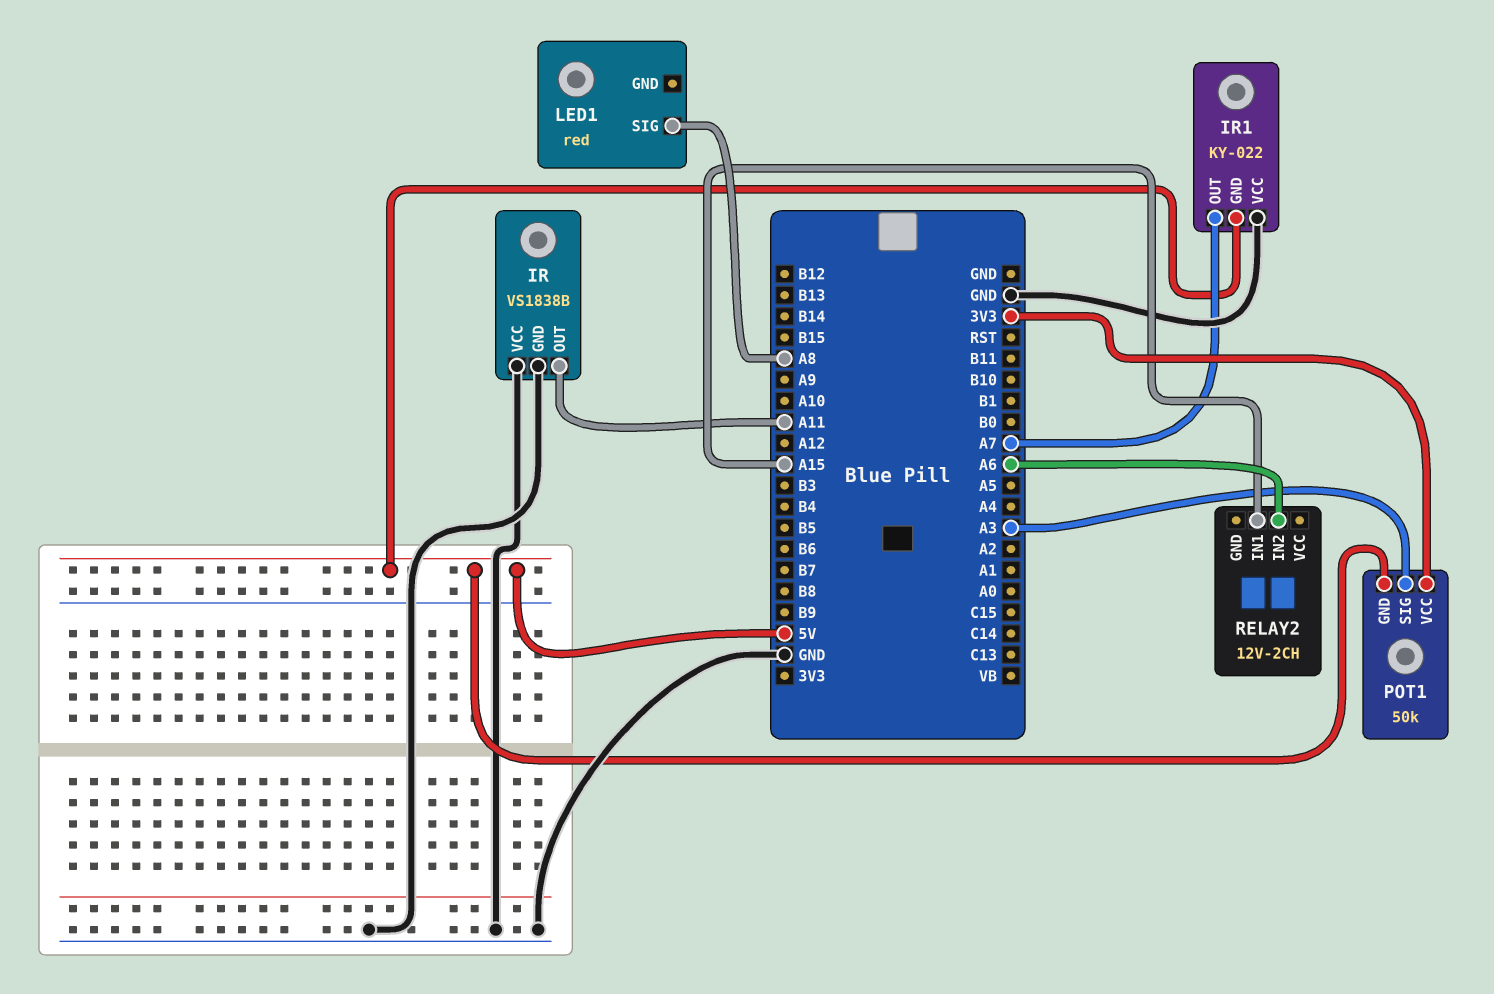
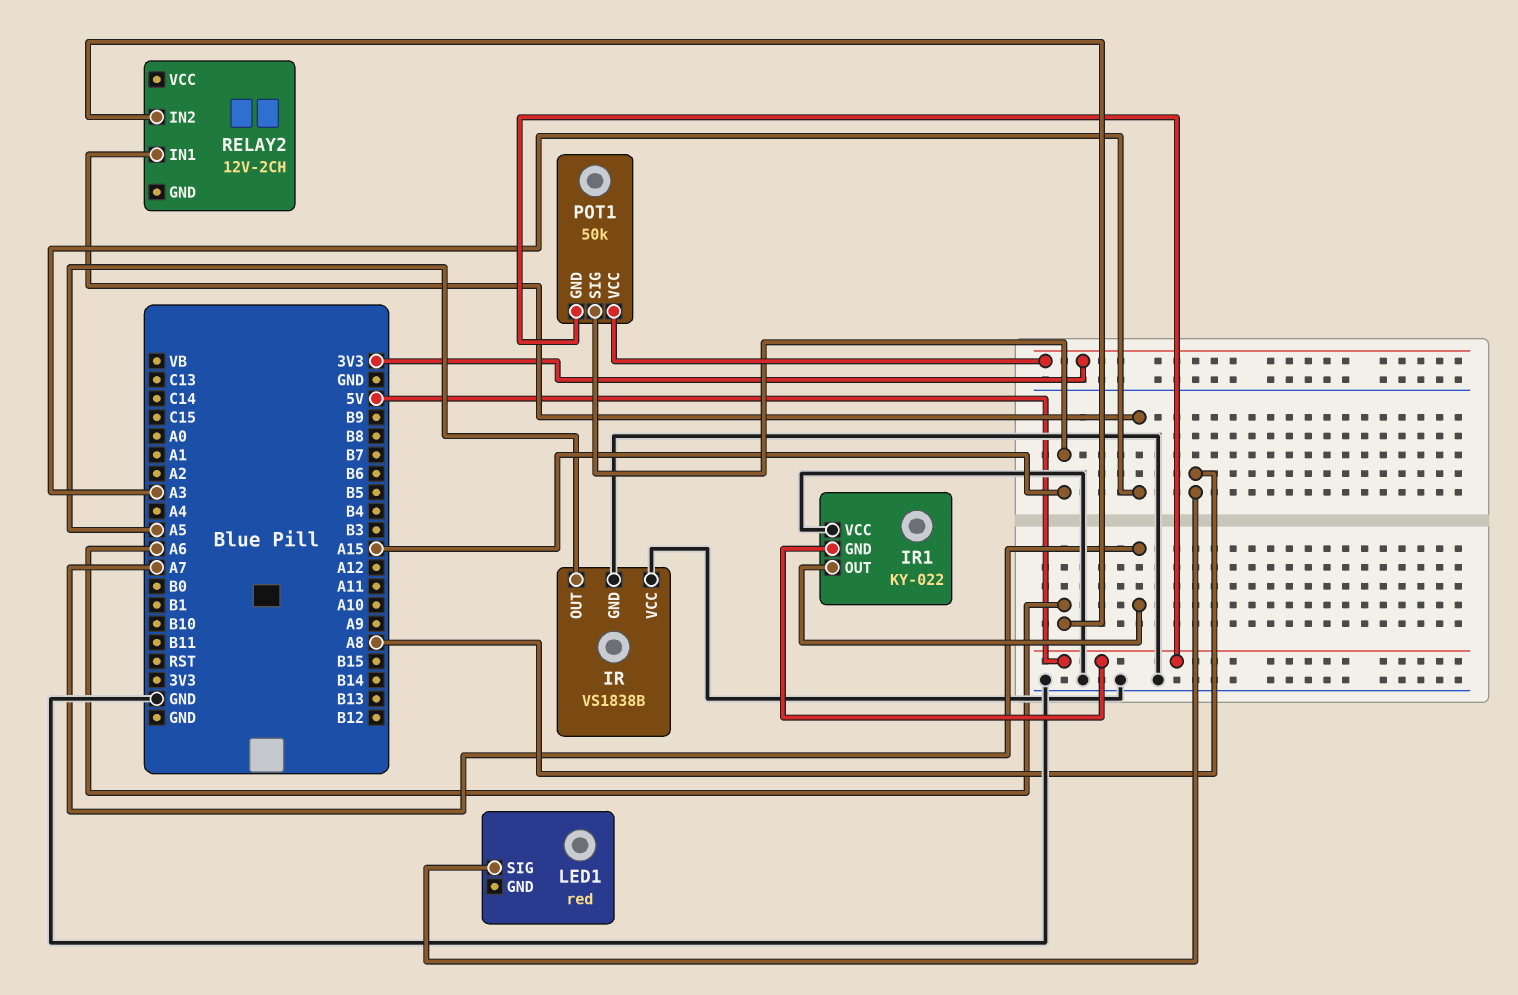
IR pin OUT: A11 -> A5
POT1 pin SIG: A3 -> A15
RELAY2 pin IN1: A15 -> A3

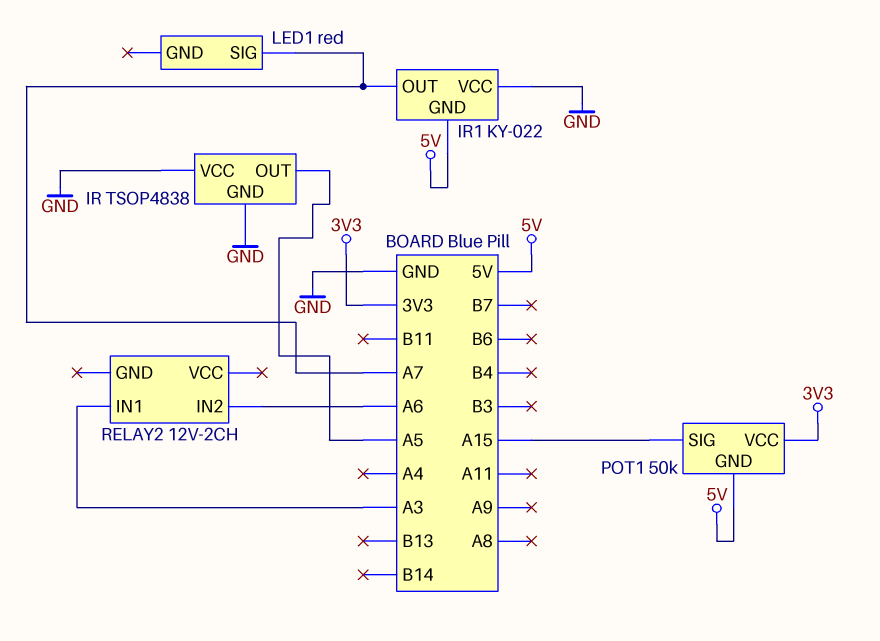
IR: VS1838B -> TSOP4838
LED1 pin SIG: A8 -> A7

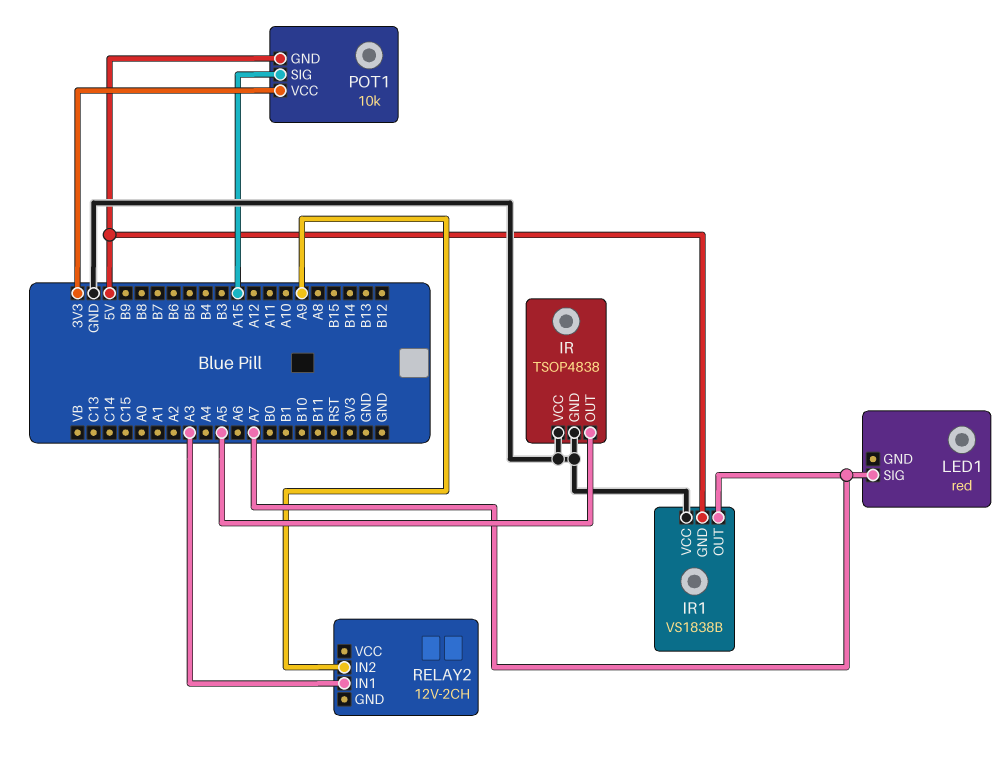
IR1: KY-022 -> VS1838B
POT1: 50k -> 10k
RELAY2 pin IN2: A6 -> A9

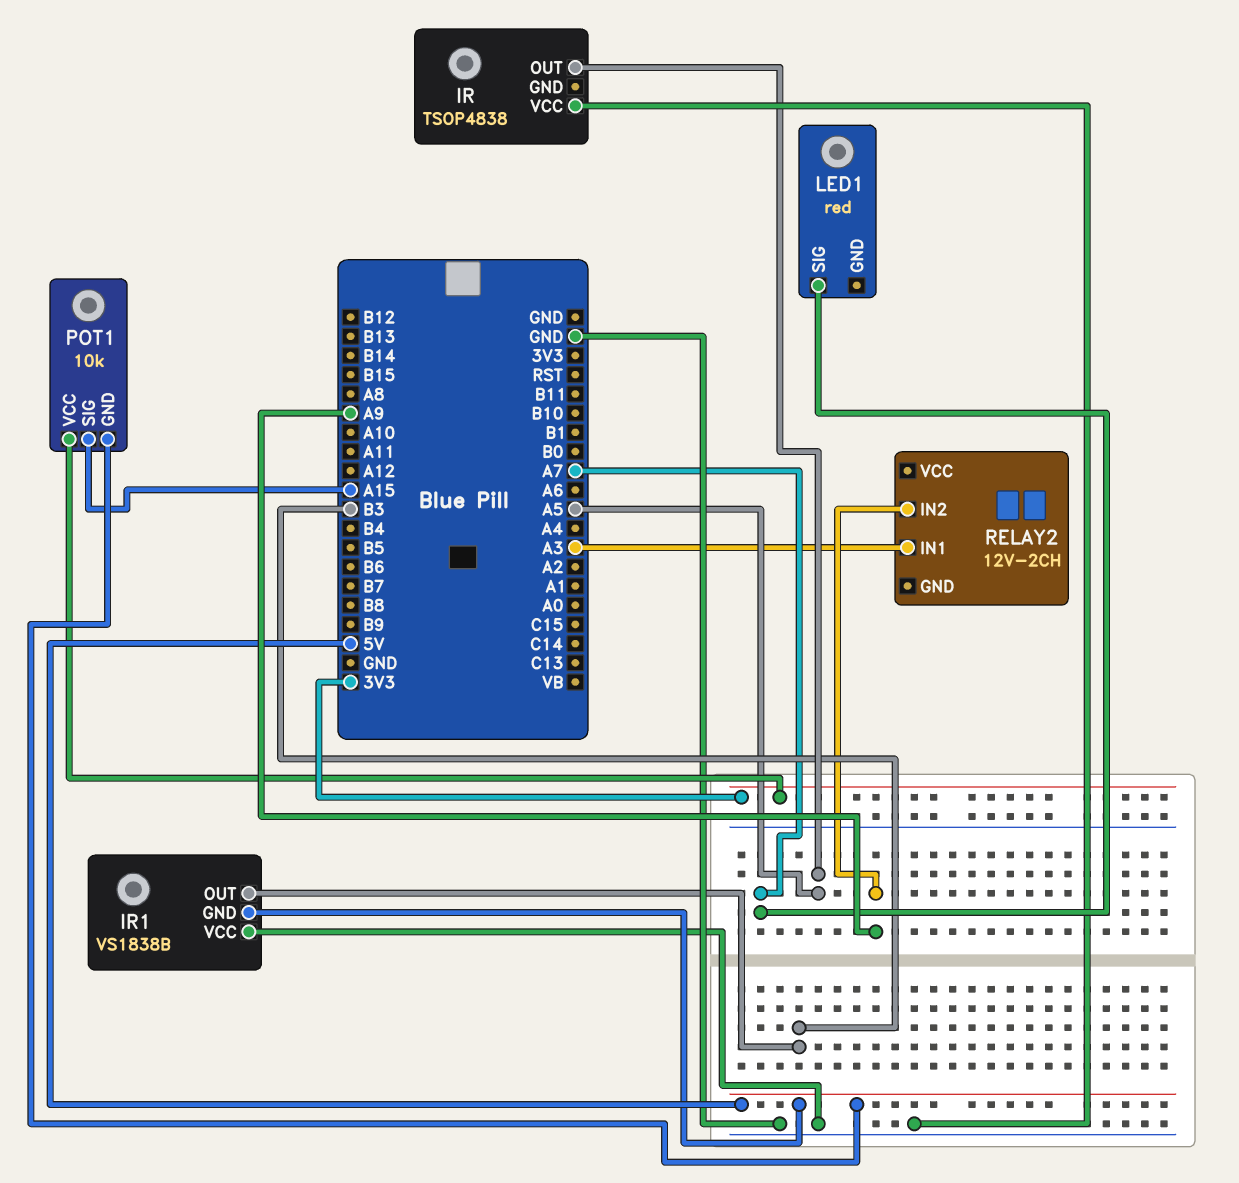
IR pin GND: GND -> none
IR1 pin OUT: A7 -> B3

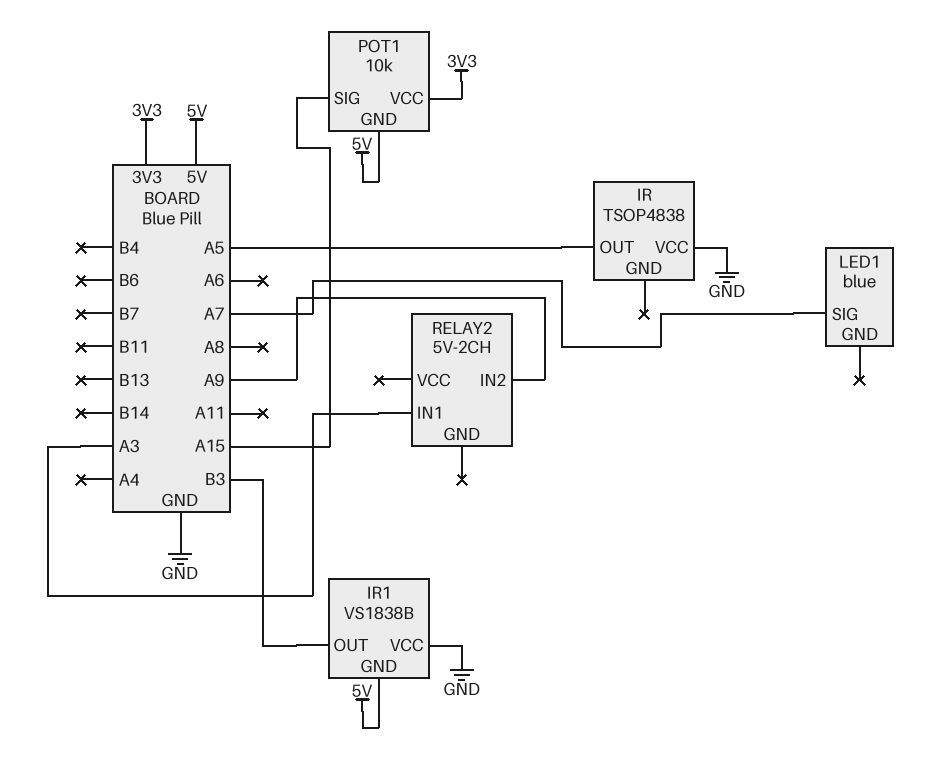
LED1: red -> blue
RELAY2: 12V-2CH -> 5V-2CH

